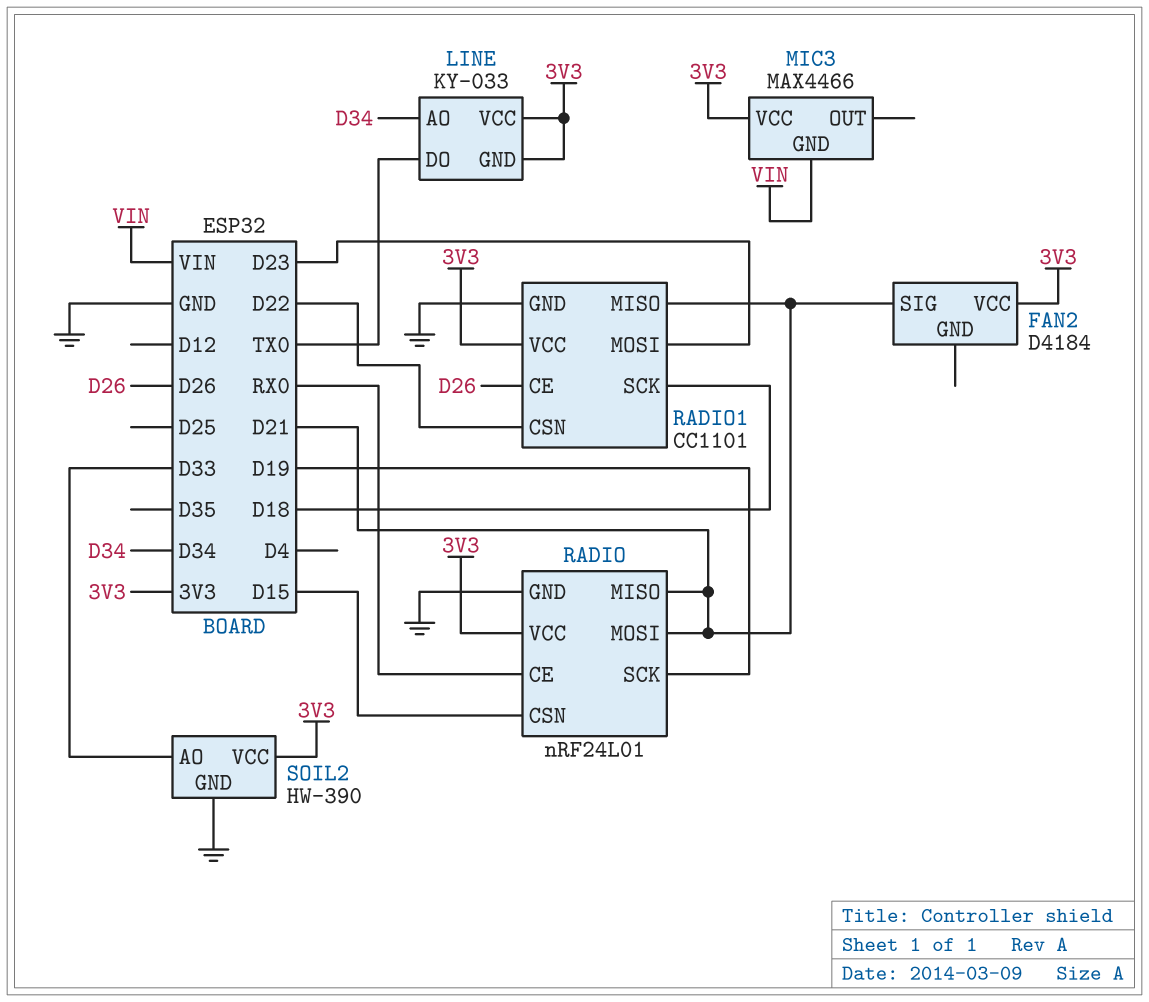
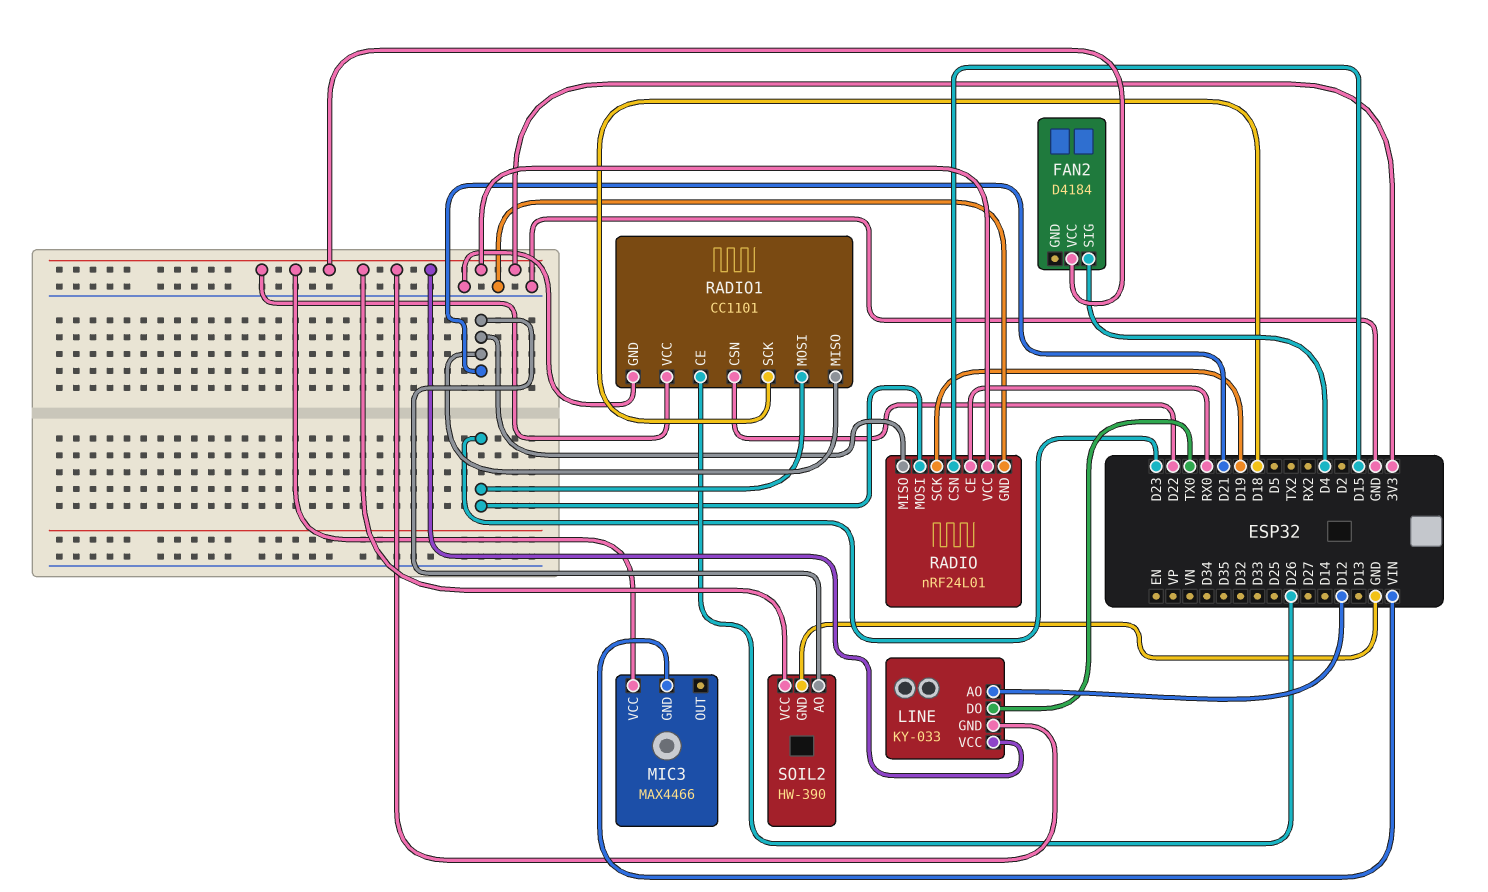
FAN2 pin SIG: D21 -> D4
LINE pin AO: D34 -> D12
RADIO pin MOSI: D21 -> D23
SOIL2 pin AO: D33 -> D21

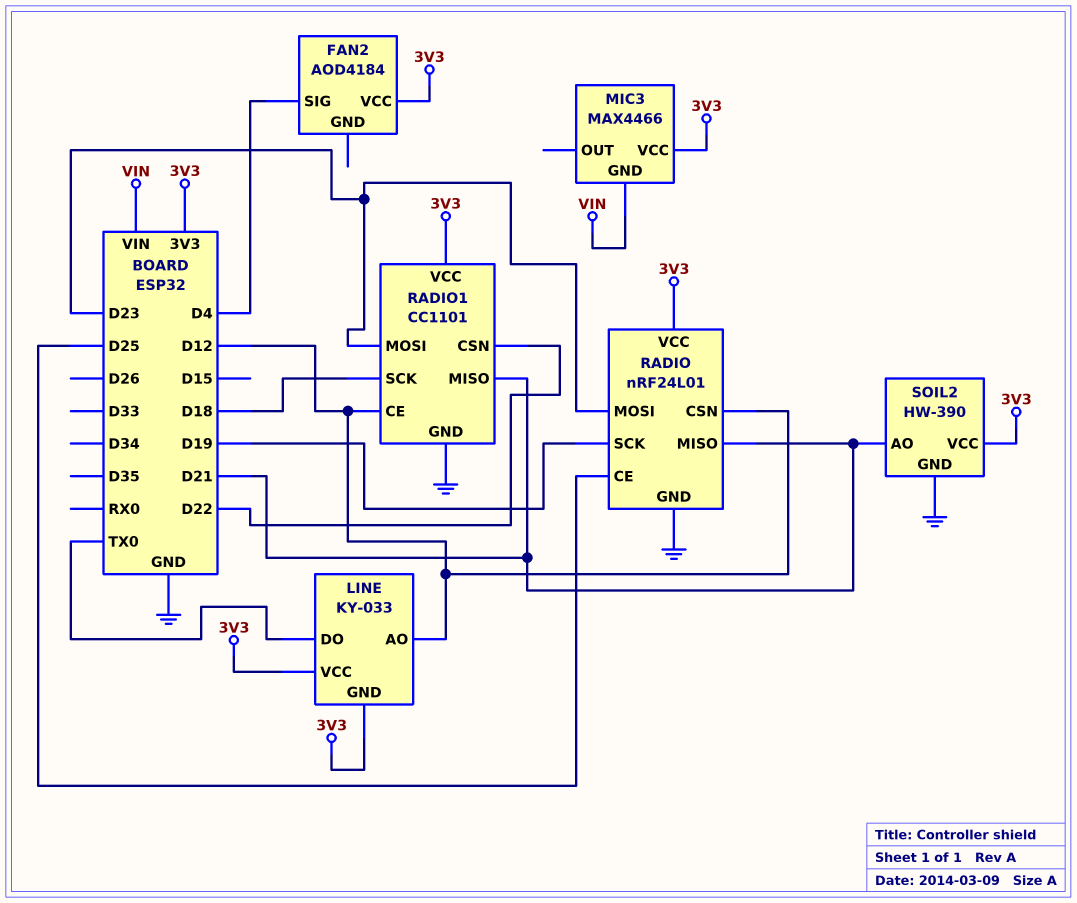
FAN2: D4184 -> AOD4184
RADIO pin CE: RX0 -> D25
RADIO pin CSN: D15 -> D12
RADIO1 pin CE: D26 -> D12

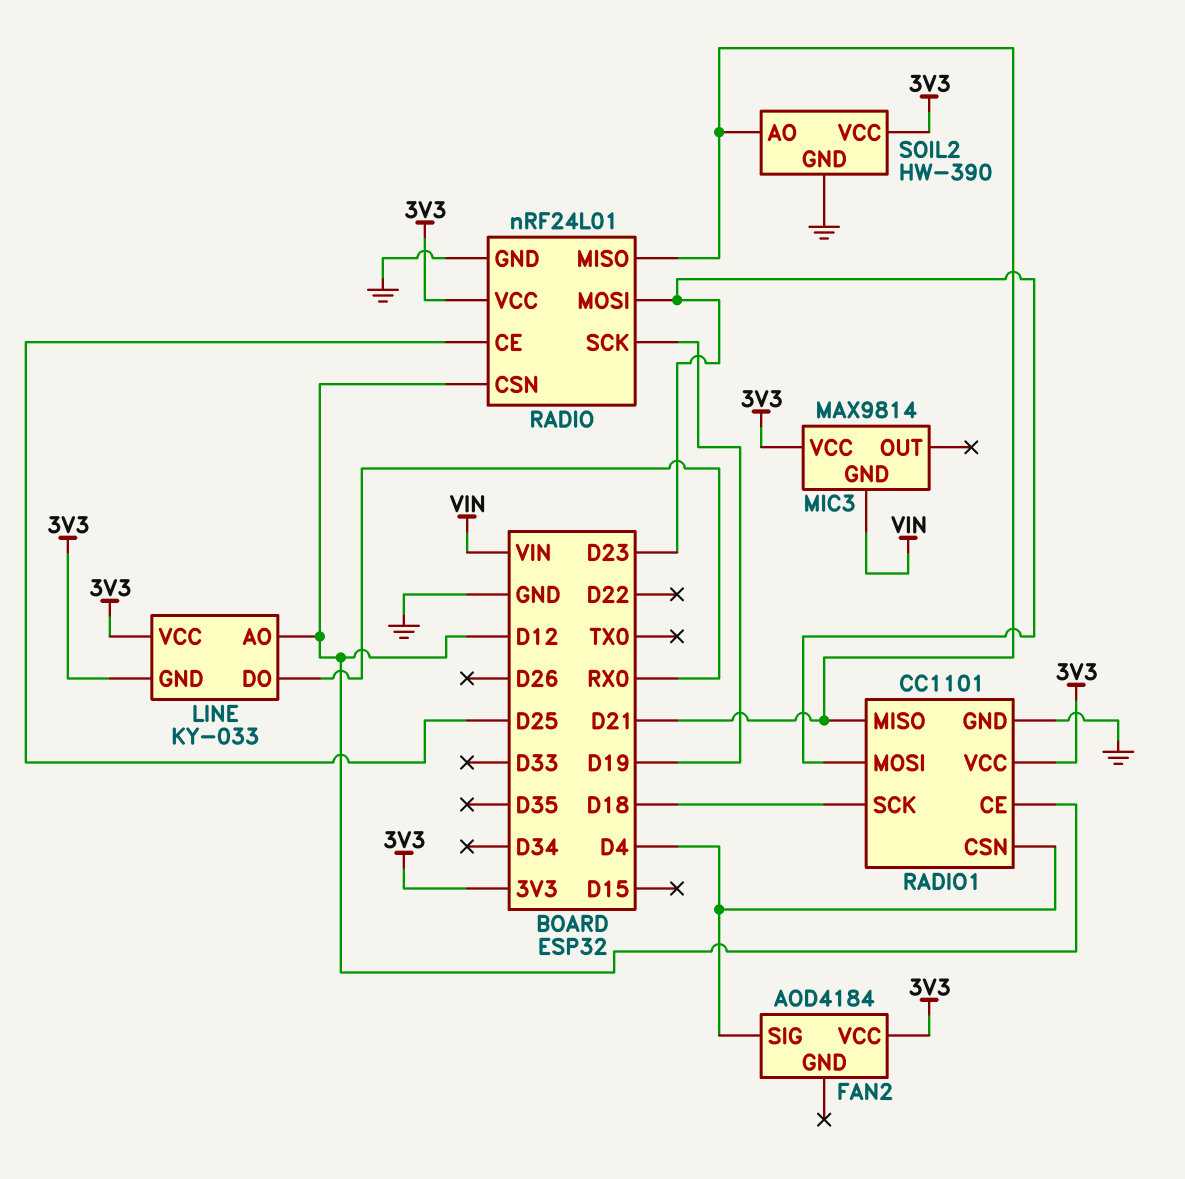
LINE pin DO: TX0 -> RX0
MIC3: MAX4466 -> MAX9814
RADIO1 pin CSN: D22 -> D4

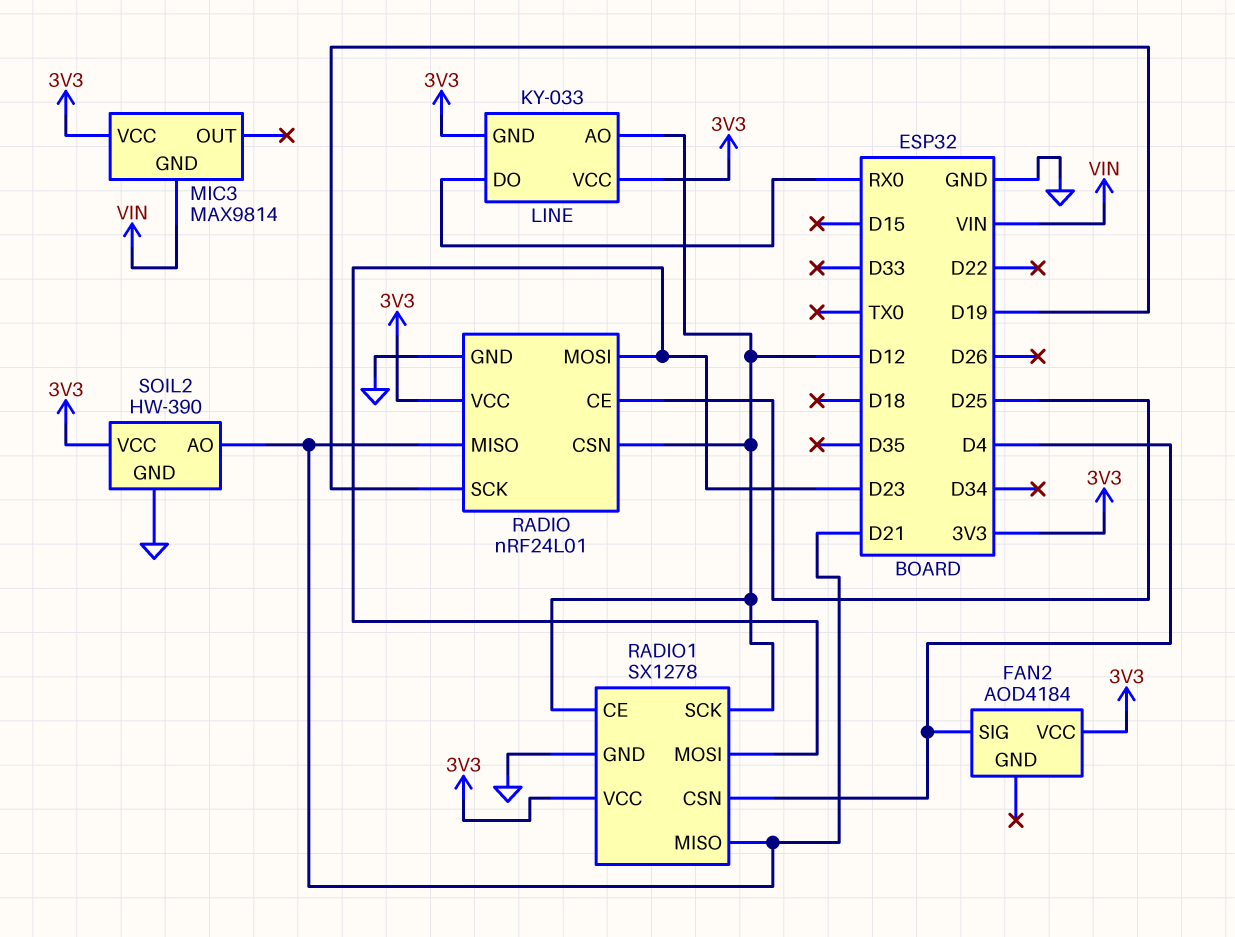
RADIO1: CC1101 -> SX1278
RADIO1 pin SCK: D18 -> D12

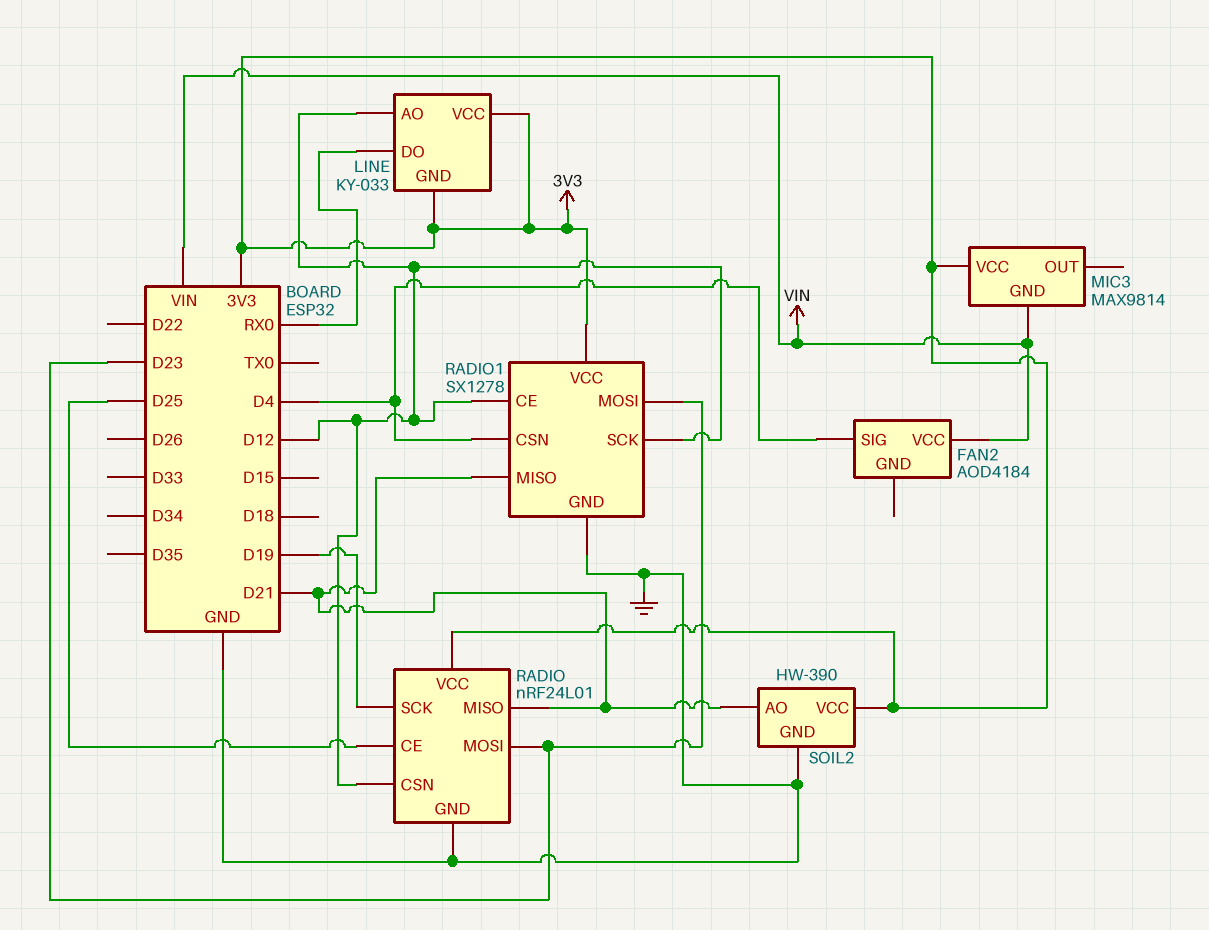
FAN2 pin VCC: 3V3 -> VIN

